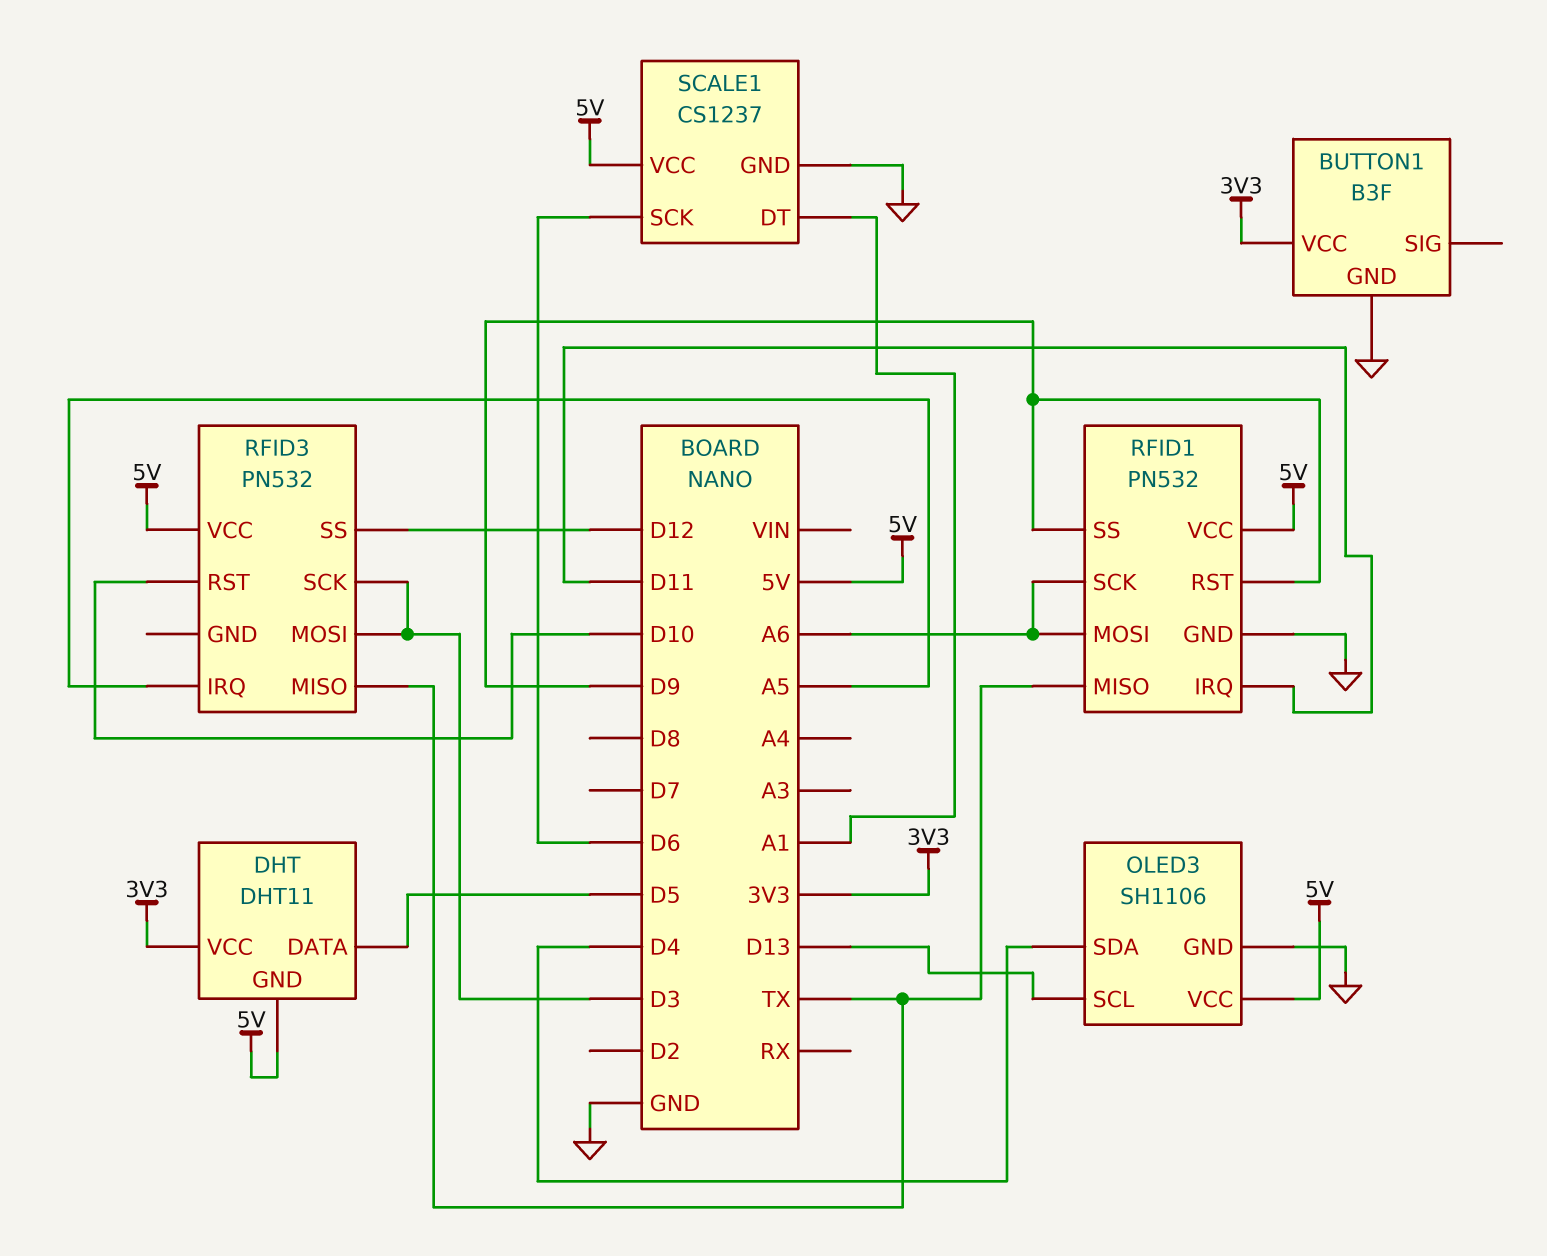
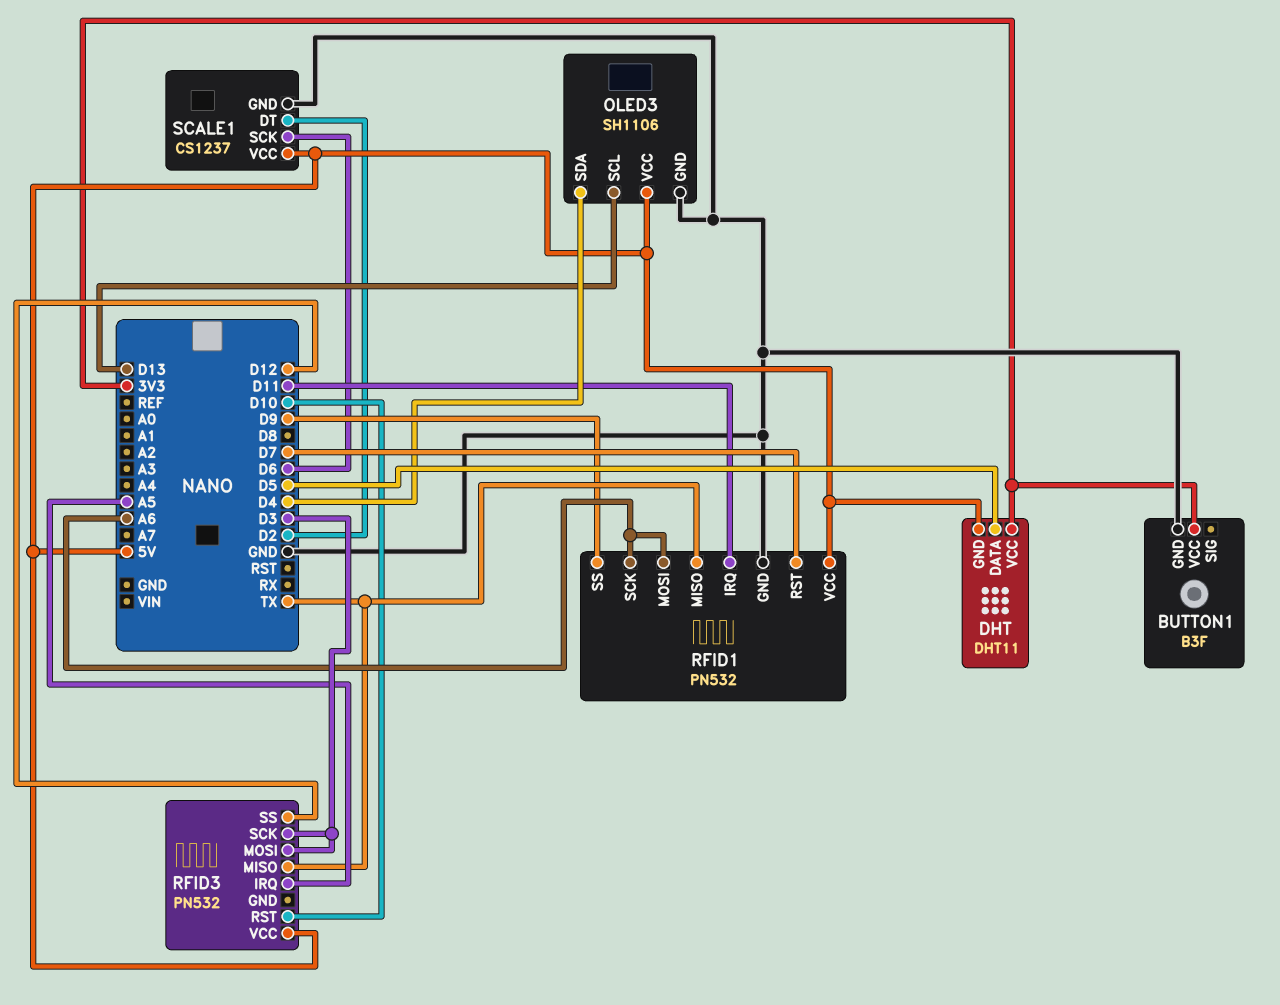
RFID1 pin RST: D9 -> D7
SCALE1 pin DT: A1 -> D2

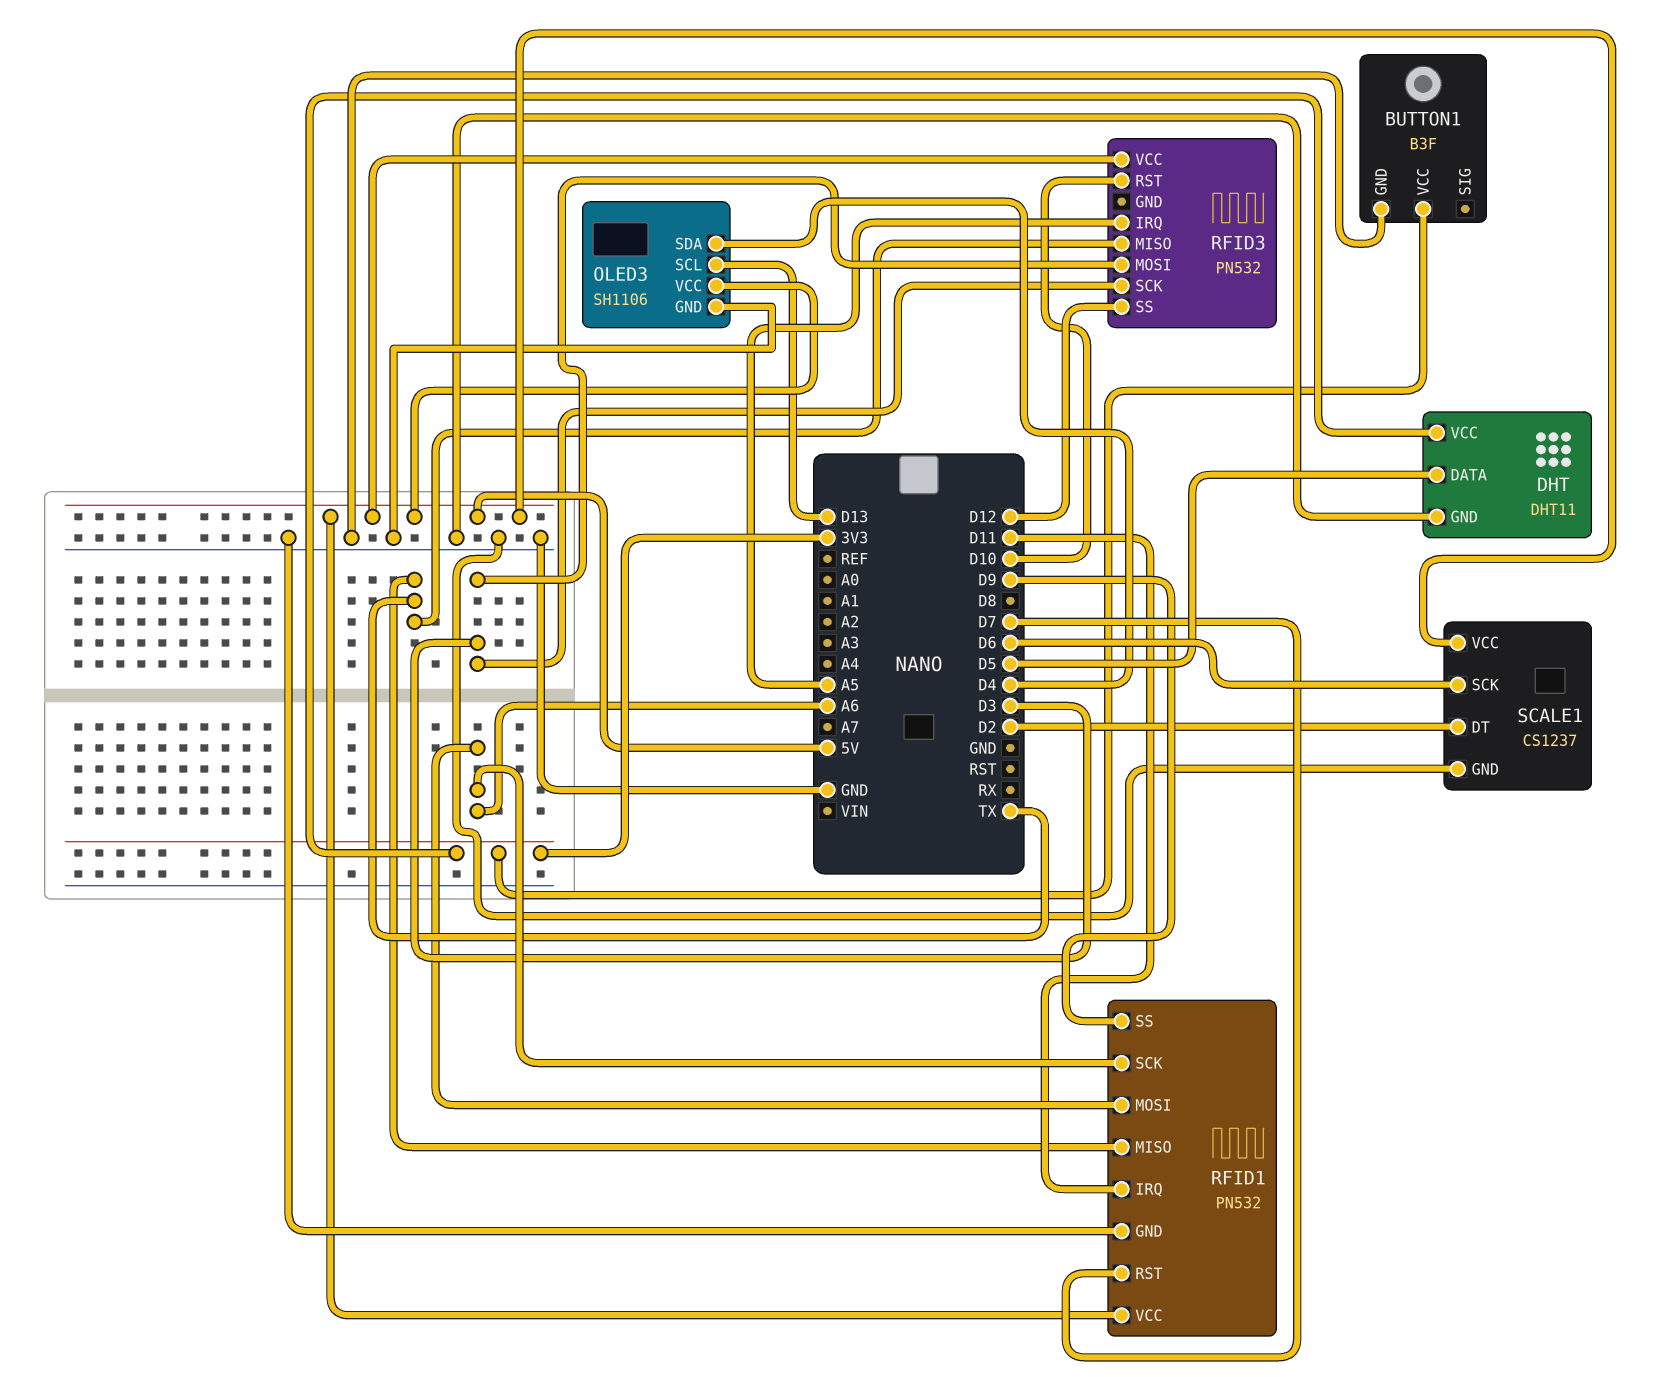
DHT pin GND: 5V -> GND

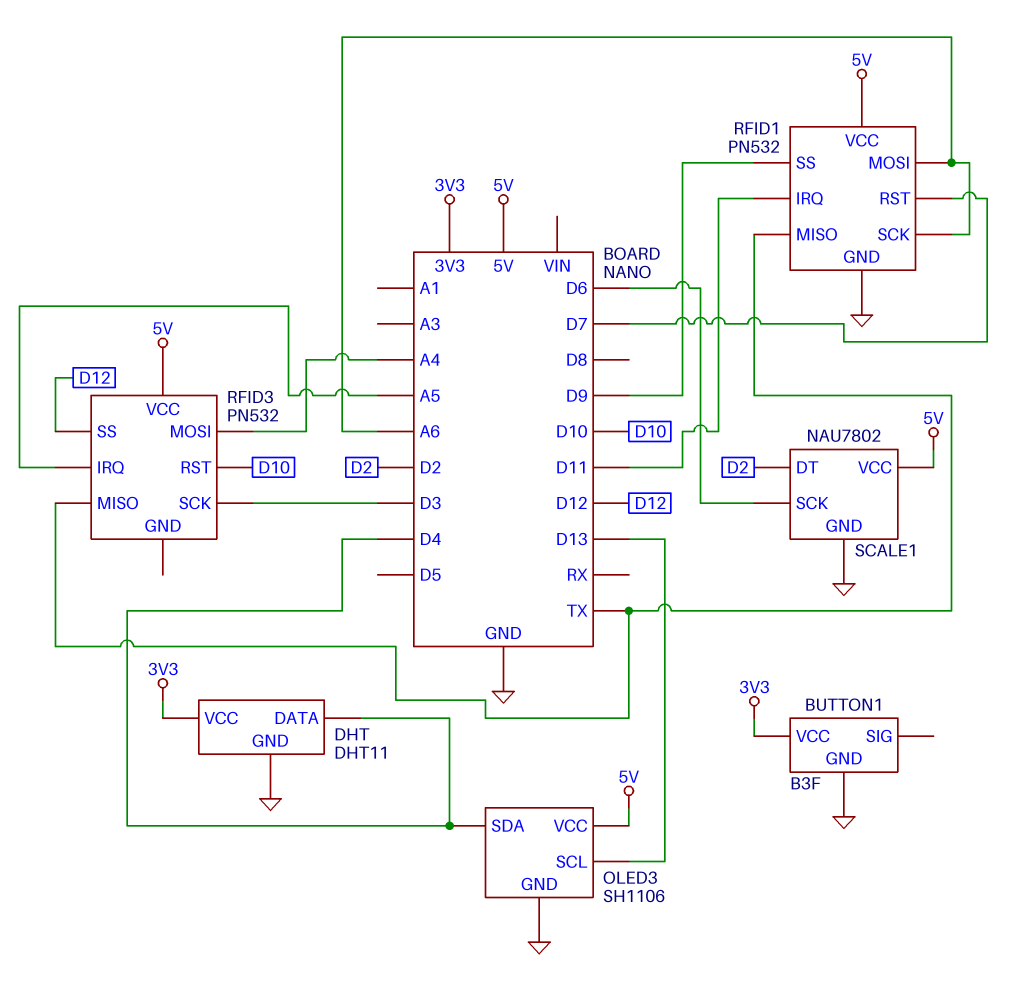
DHT pin DATA: D5 -> D4
RFID3 pin MOSI: D3 -> A4
SCALE1: CS1237 -> NAU7802

